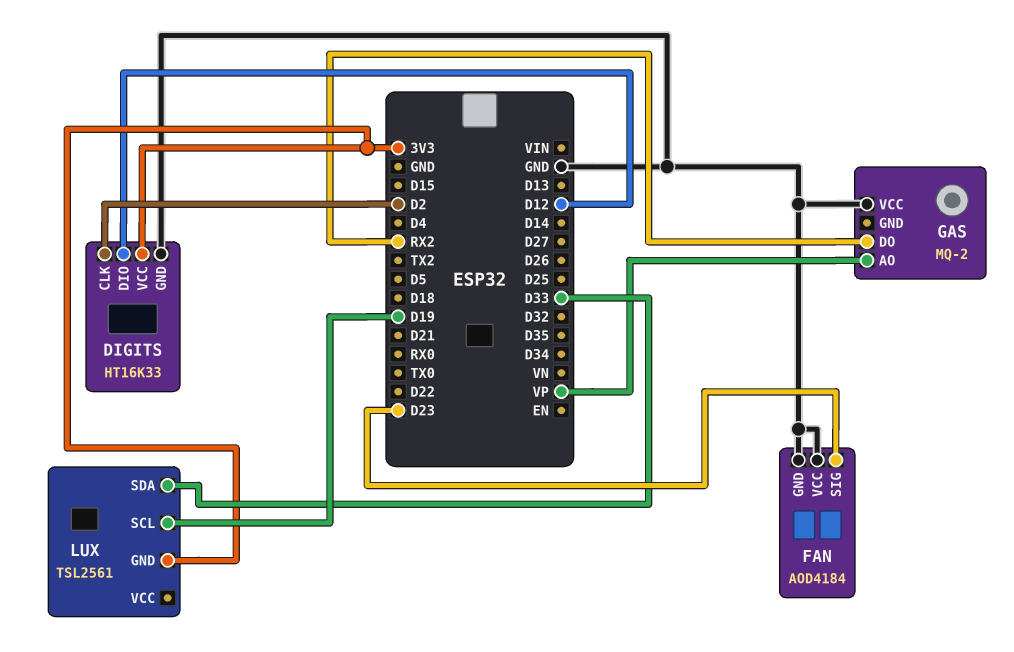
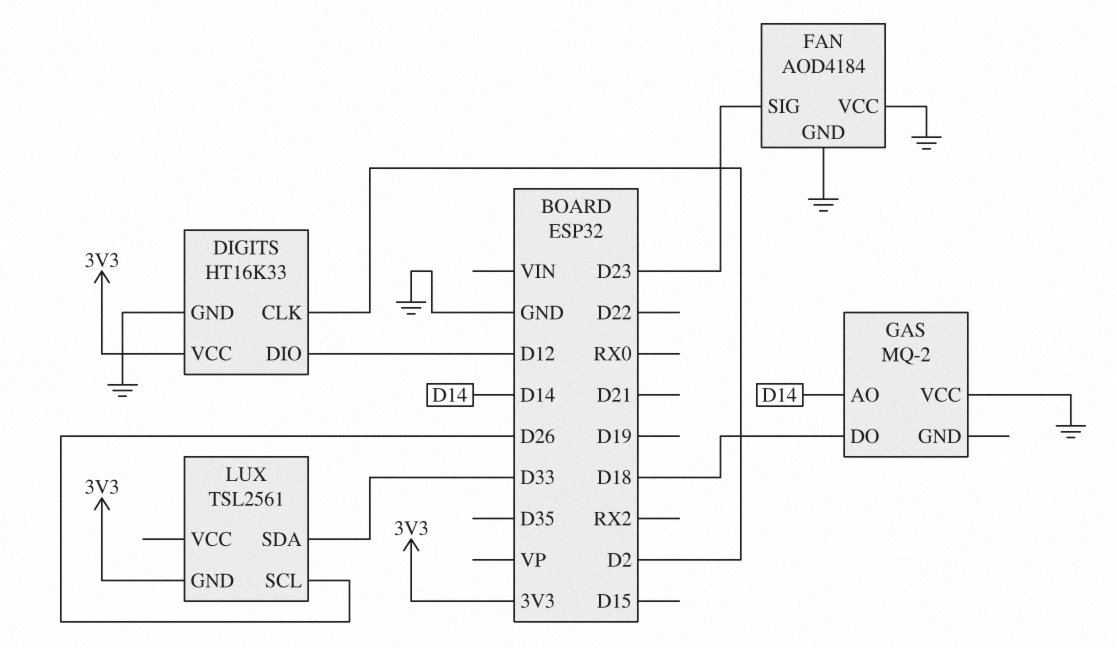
GAS pin AO: VP -> D14
GAS pin DO: RX2 -> D18
LUX pin SCL: D19 -> D26

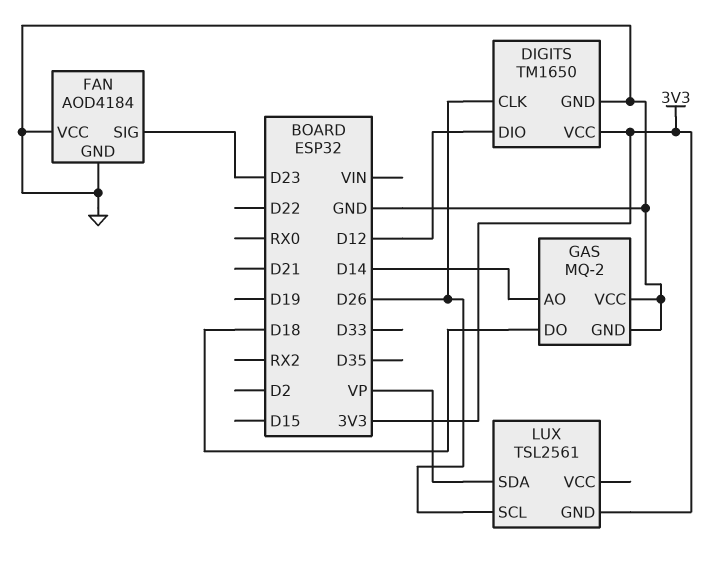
DIGITS: HT16K33 -> TM1650
DIGITS pin CLK: D2 -> D26
GAS pin GND: none -> GND
LUX pin SDA: D33 -> VP

